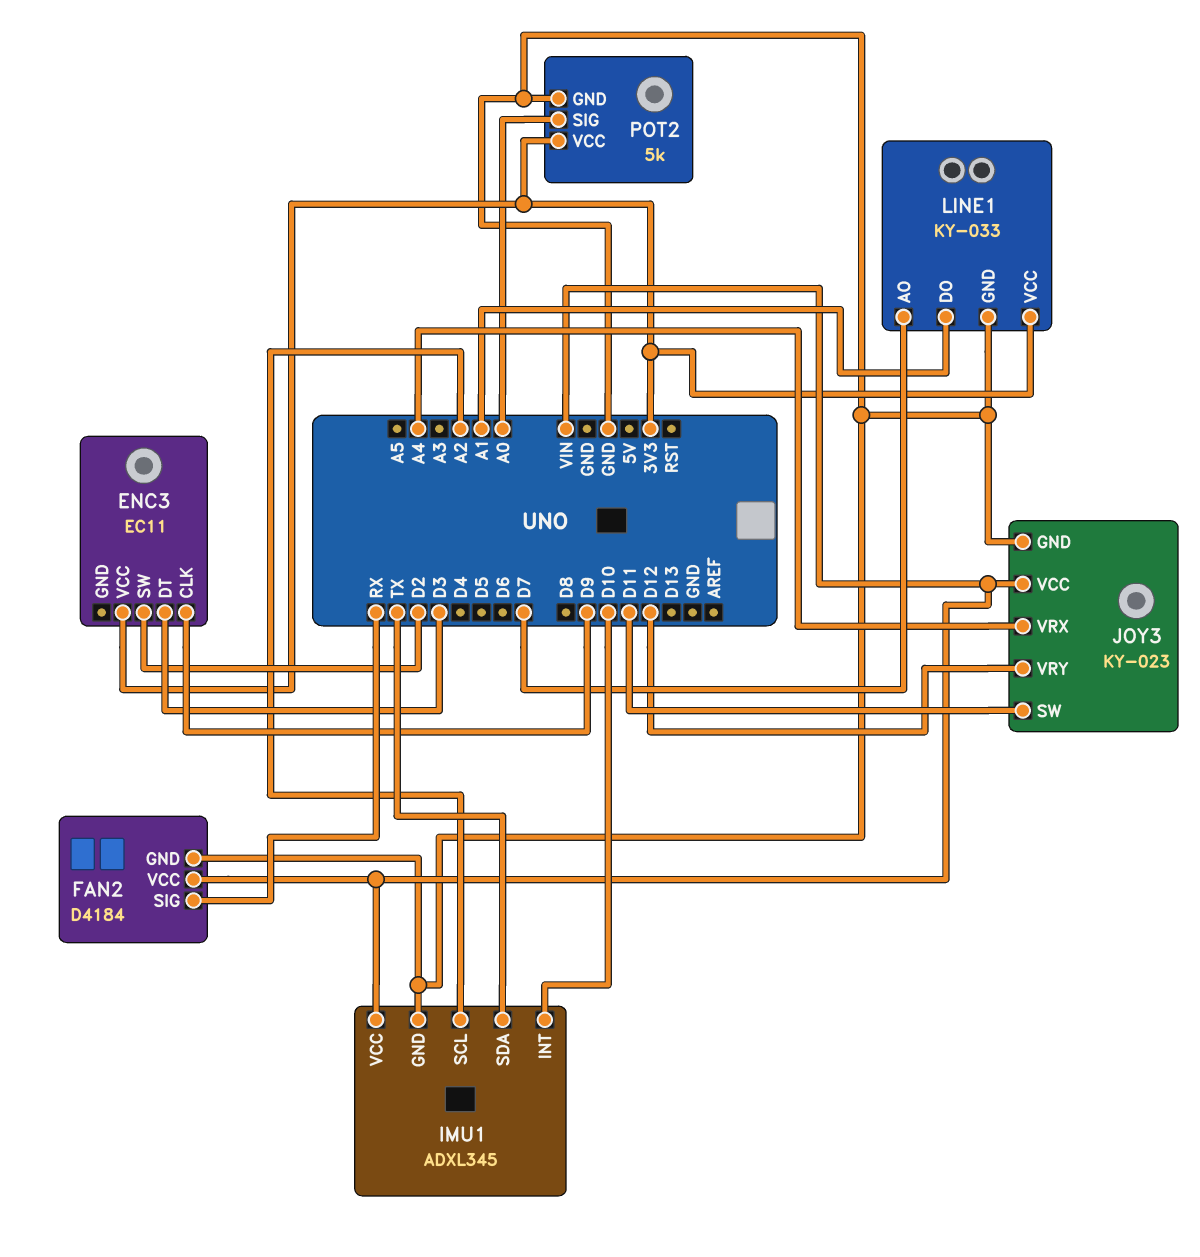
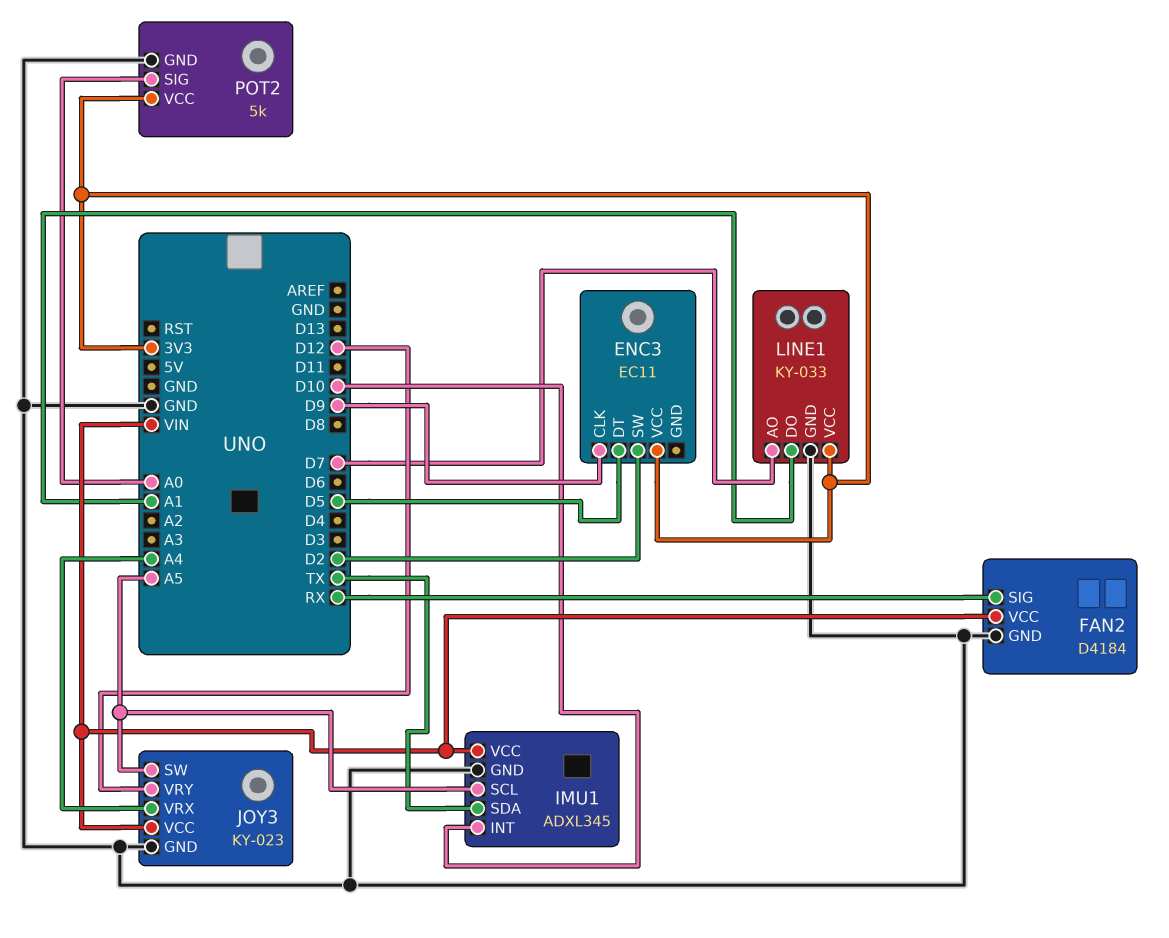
ENC3 pin DT: D3 -> D5
IMU1 pin SCL: A2 -> A5
JOY3 pin SW: D11 -> A5

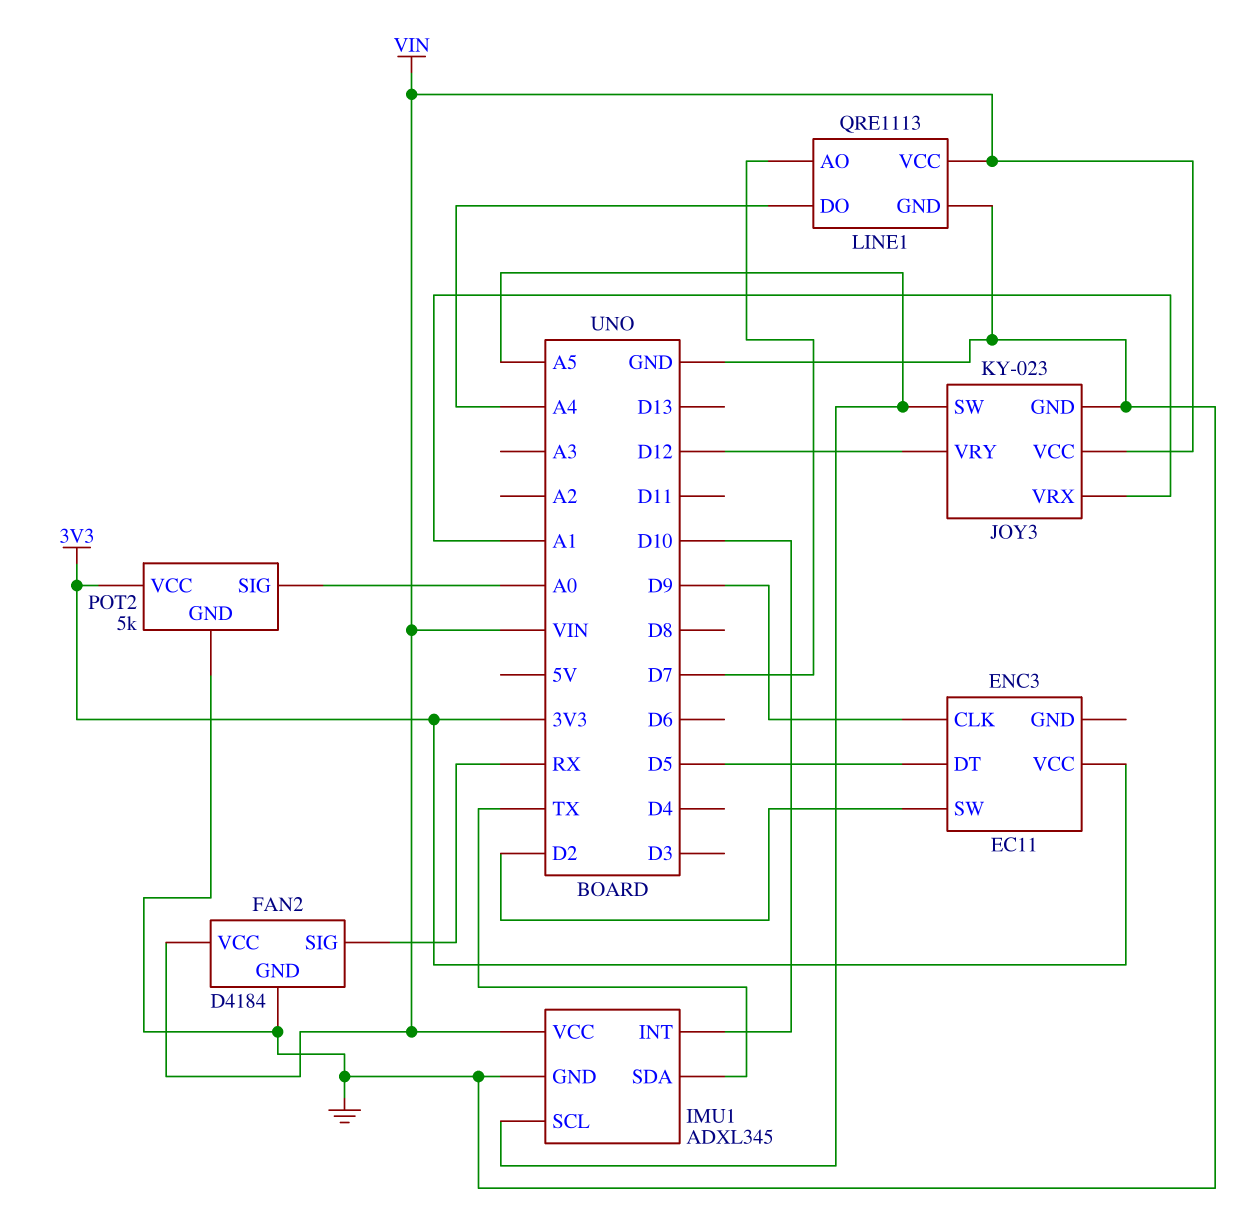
JOY3 pin VRX: A4 -> A1
LINE1: KY-033 -> QRE1113
LINE1 pin DO: A1 -> A4
LINE1 pin VCC: 3V3 -> VIN

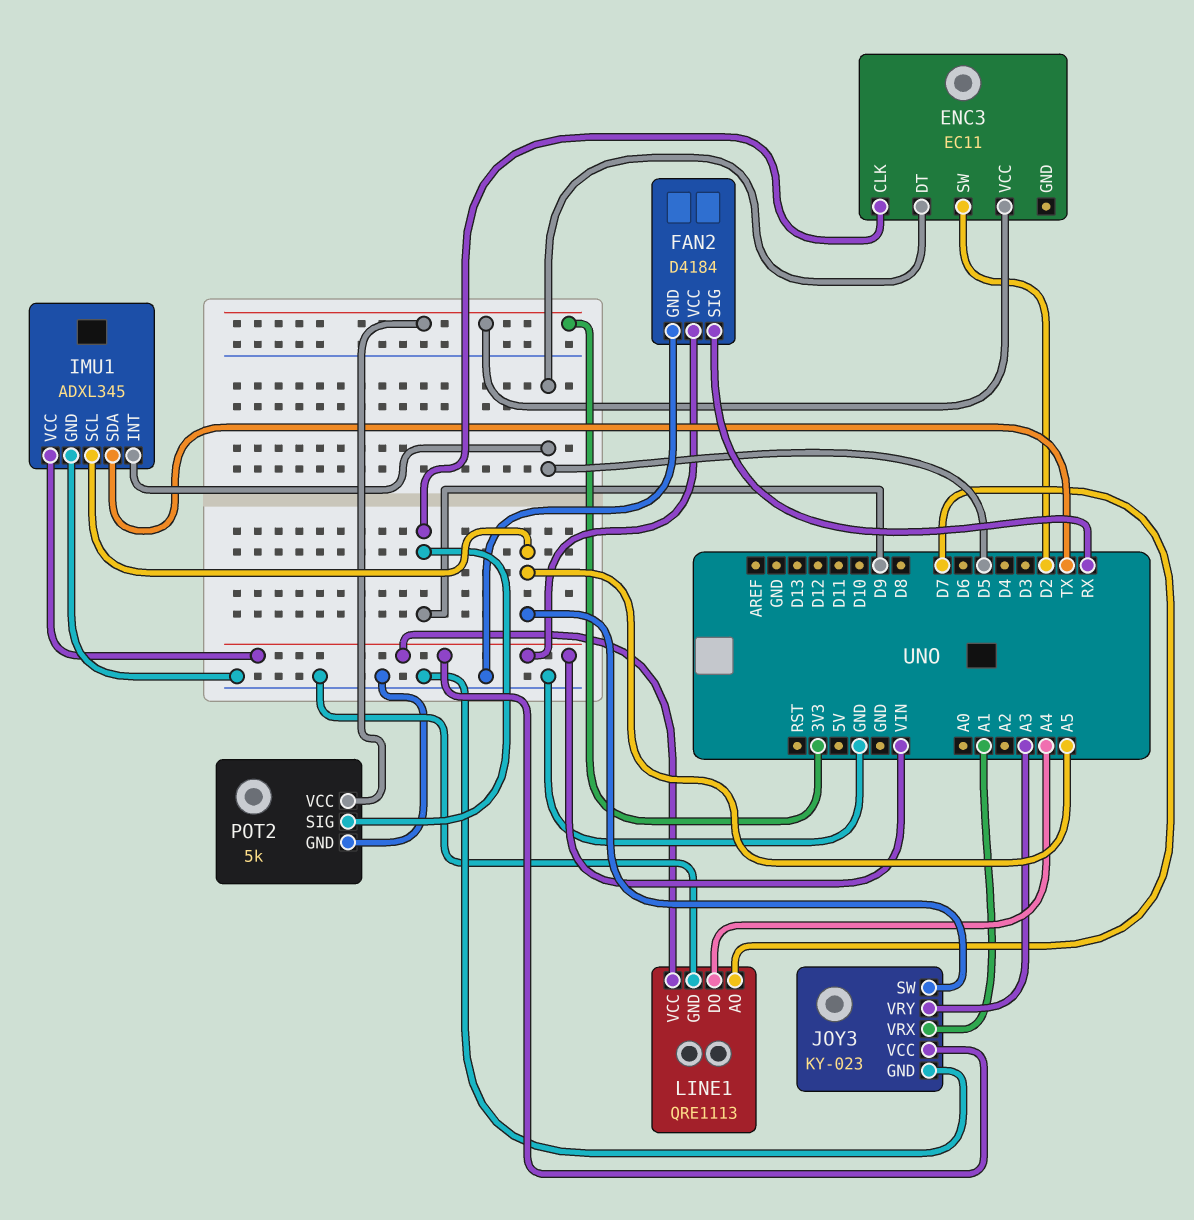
IMU1 pin INT: D10 -> D5
JOY3 pin VRY: D12 -> A3
POT2 pin SIG: A0 -> D9

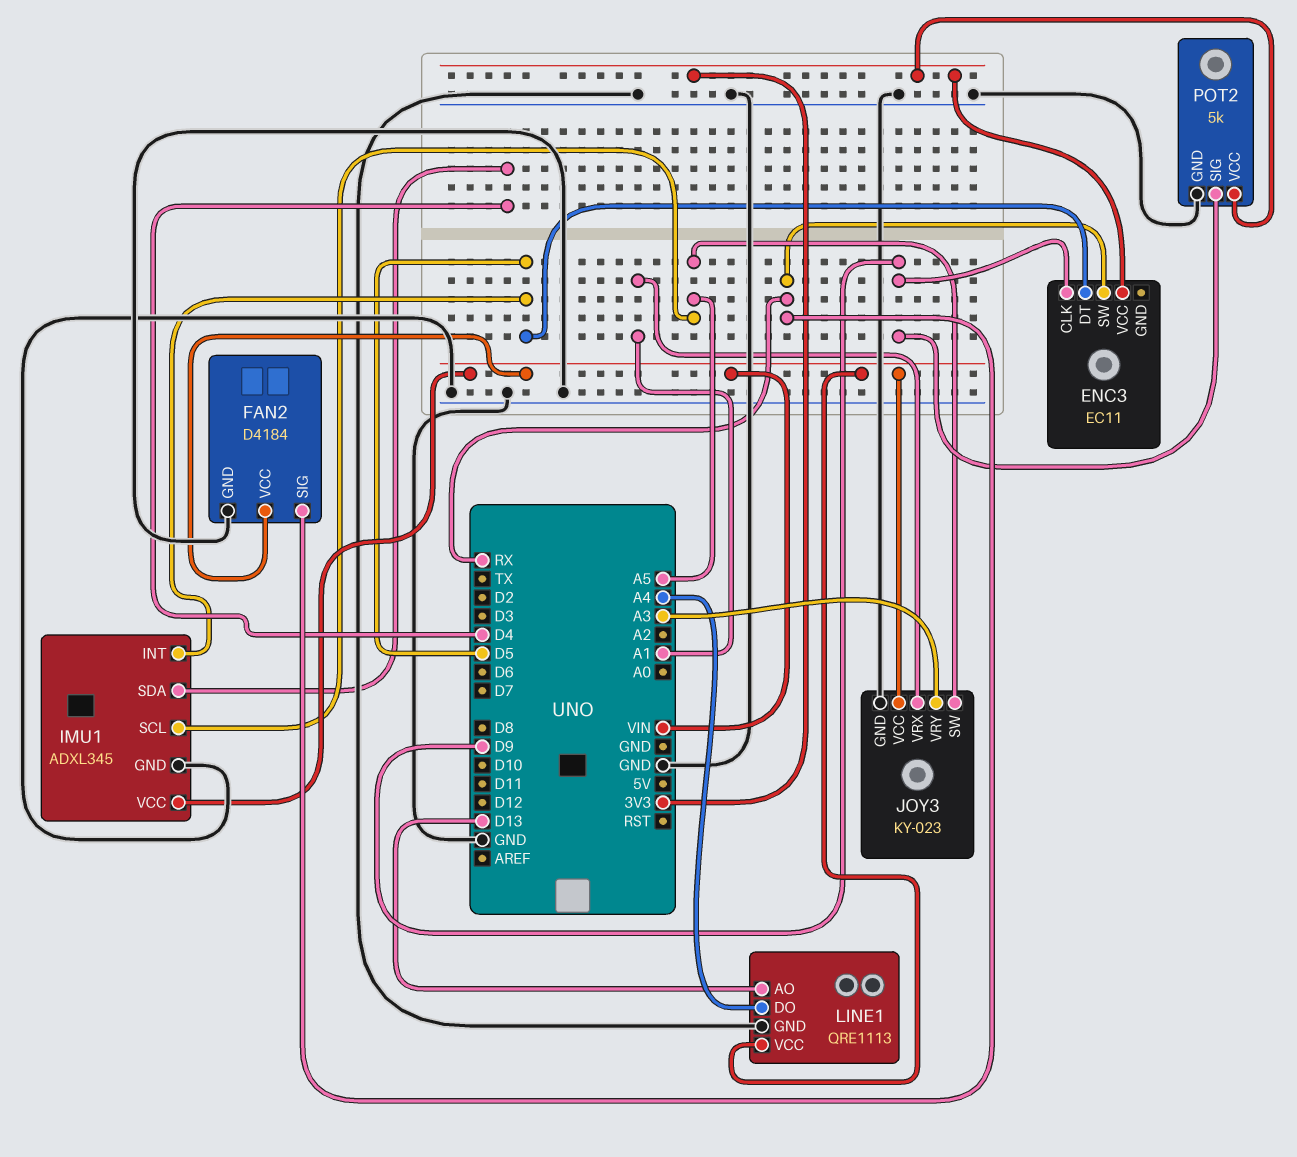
ENC3 pin SW: D2 -> RX
IMU1 pin SDA: TX -> D4
LINE1 pin AO: D7 -> D13

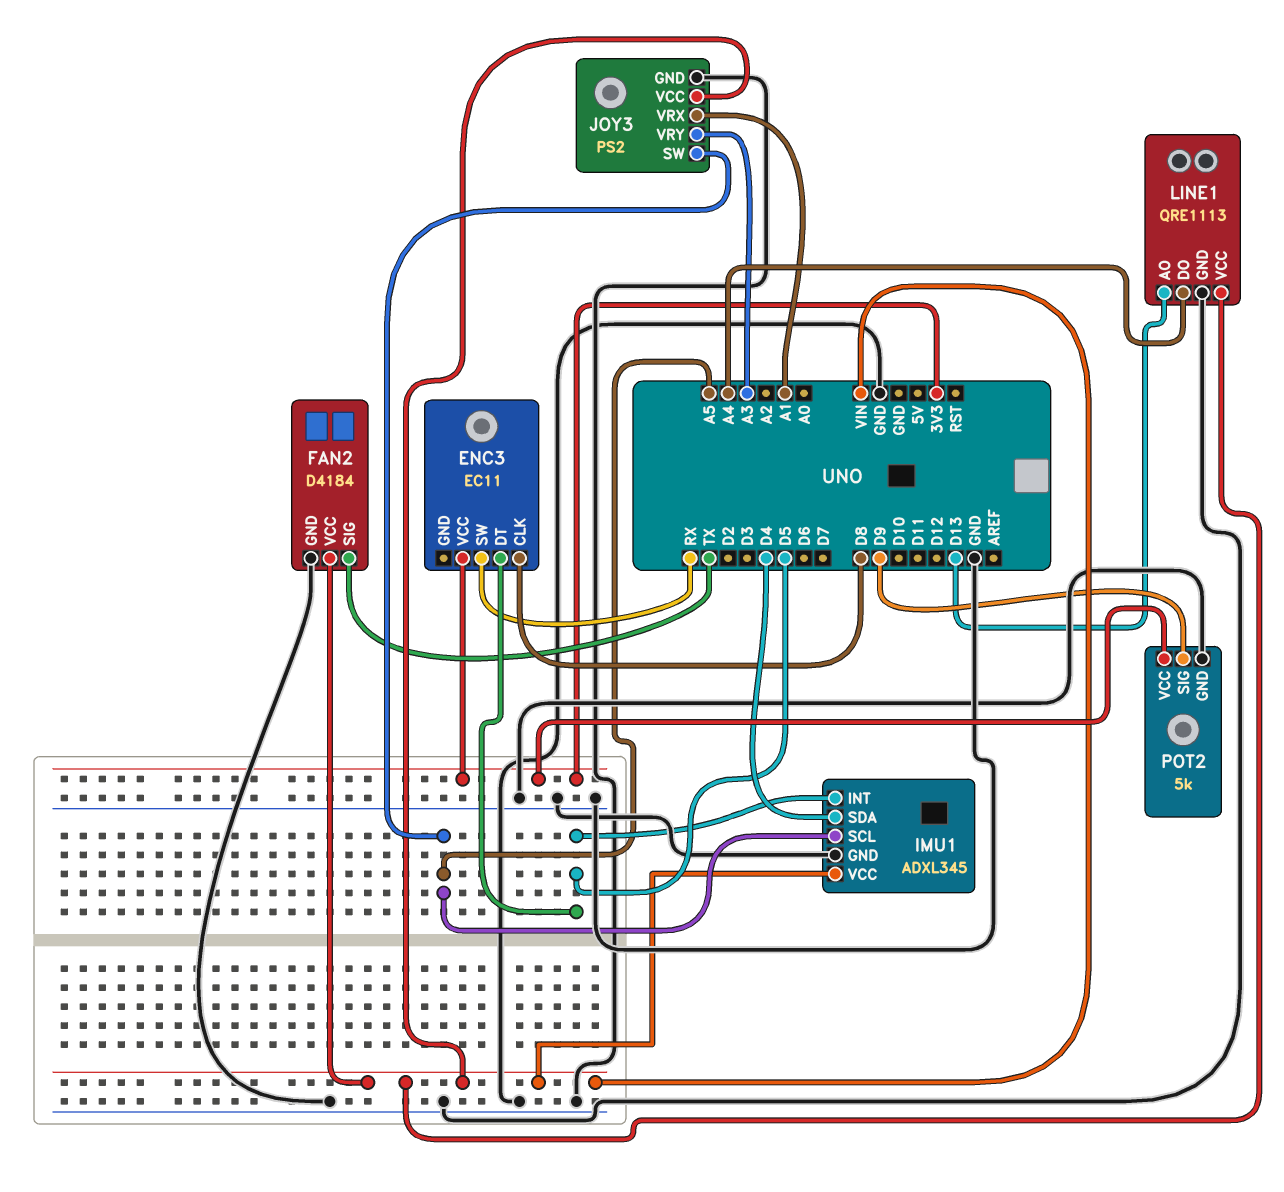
ENC3 pin CLK: D9 -> D8
FAN2 pin SIG: RX -> TX
JOY3: KY-023 -> PS2

